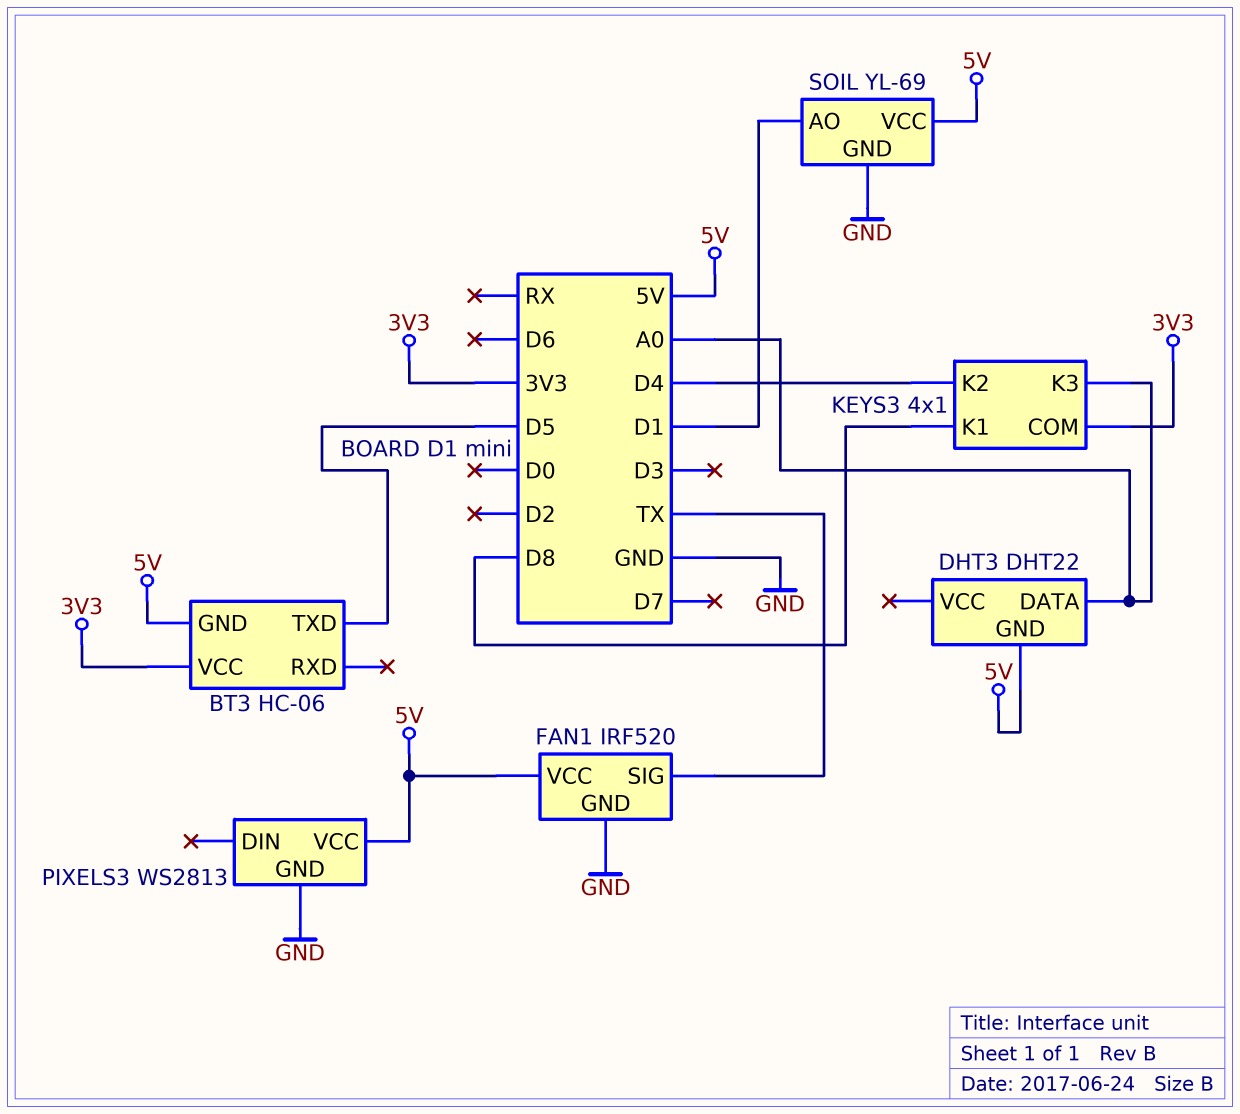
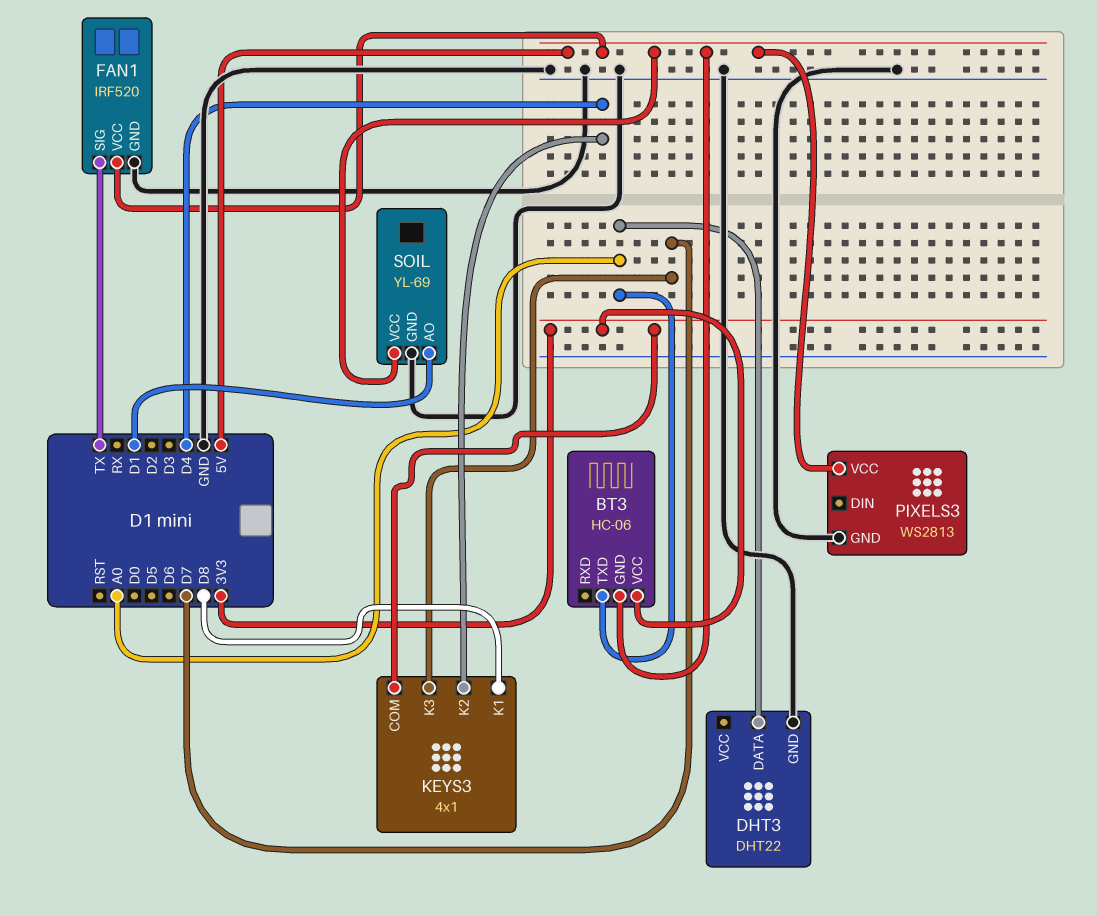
BT3 pin TXD: D5 -> A0
DHT3 pin GND: 5V -> GND
KEYS3 pin K3: A0 -> D7

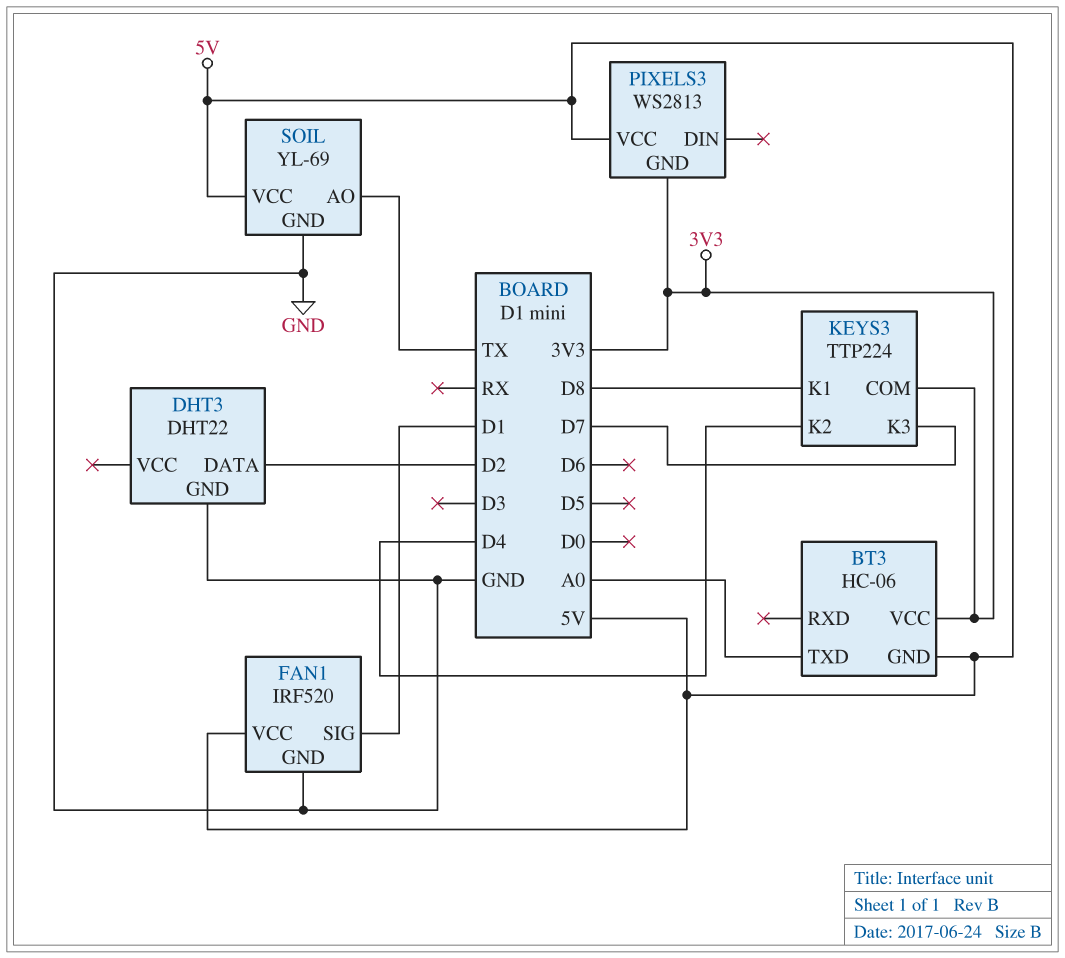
DHT3 pin DATA: A0 -> D2
FAN1 pin SIG: TX -> D1
KEYS3: 4x1 -> TTP224
PIXELS3 pin GND: GND -> 3V3
SOIL pin AO: D1 -> TX

